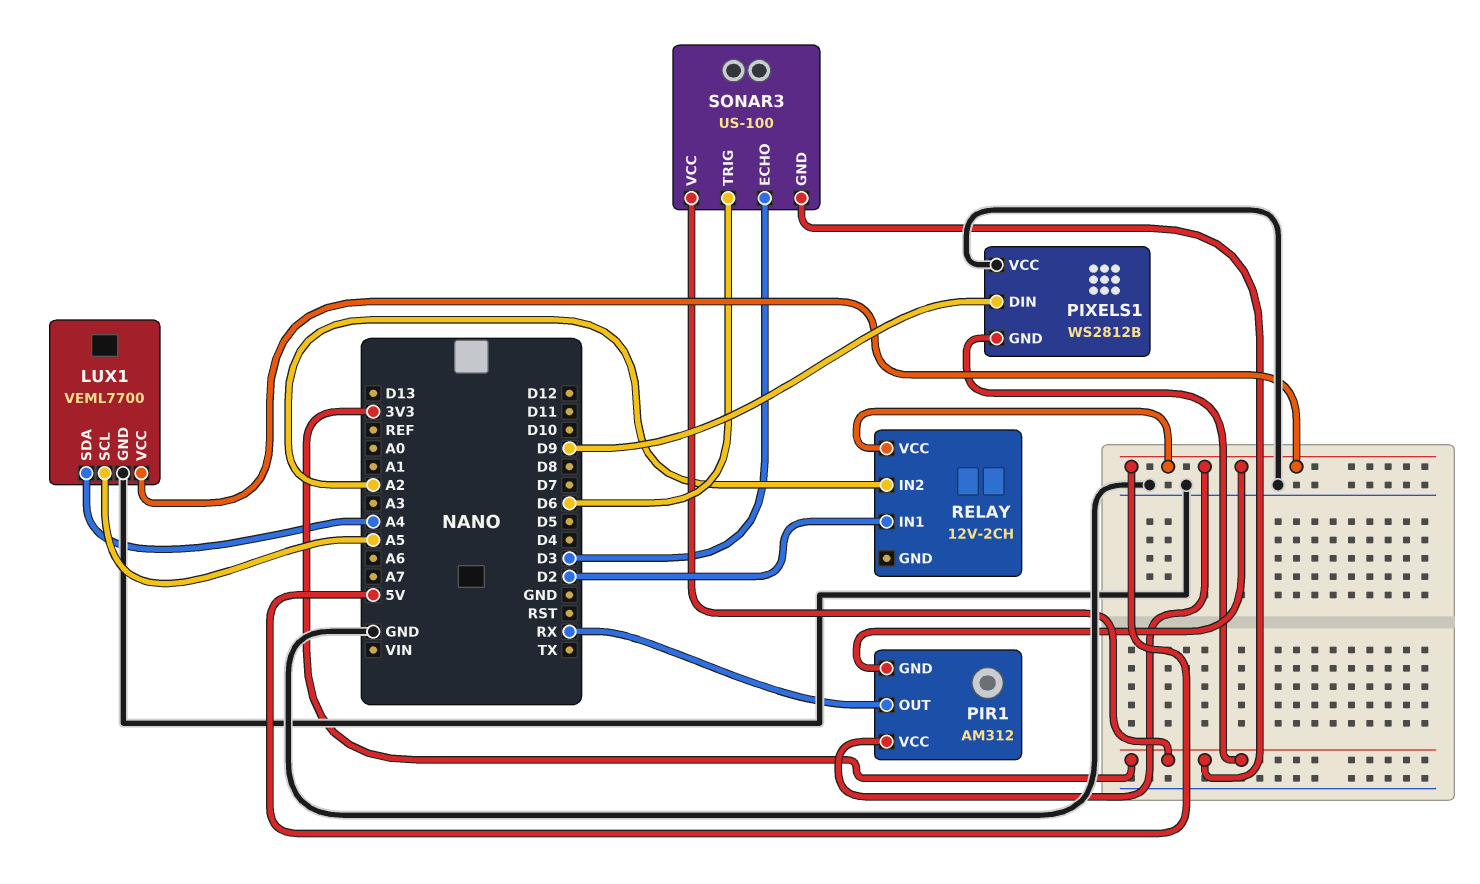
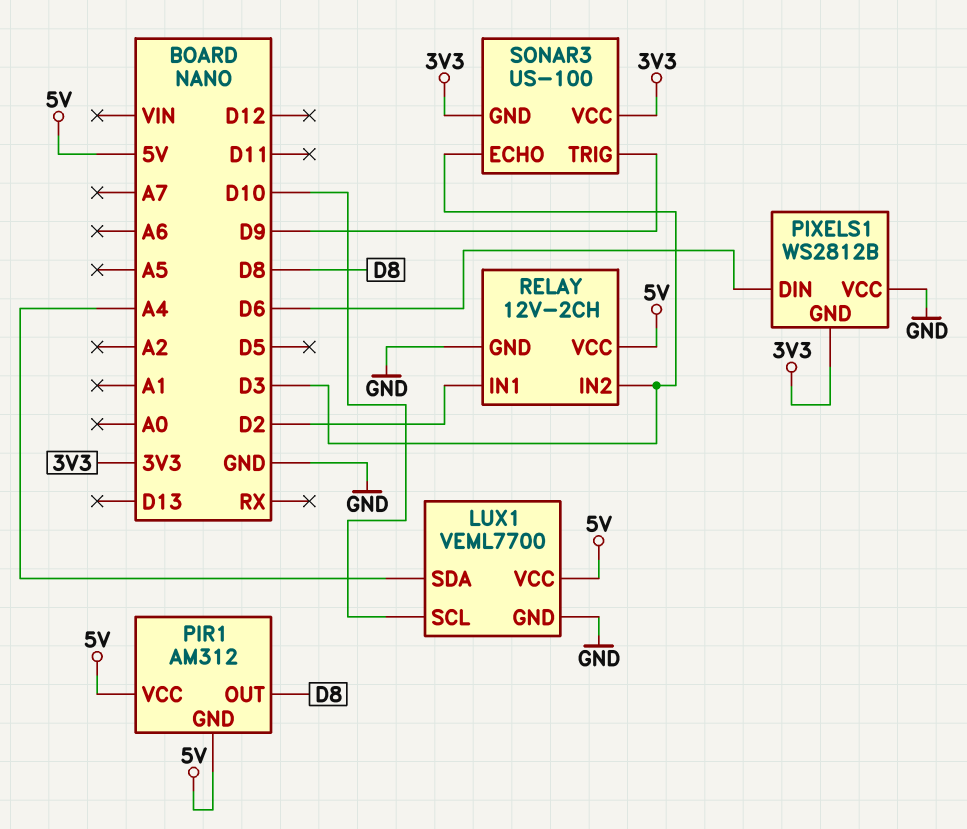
LUX1 pin SCL: A5 -> D10
PIR1 pin OUT: RX -> D8
PIXELS1 pin DIN: D9 -> D6
RELAY pin GND: none -> GND
RELAY pin IN2: A2 -> D3
SONAR3 pin TRIG: D6 -> D9

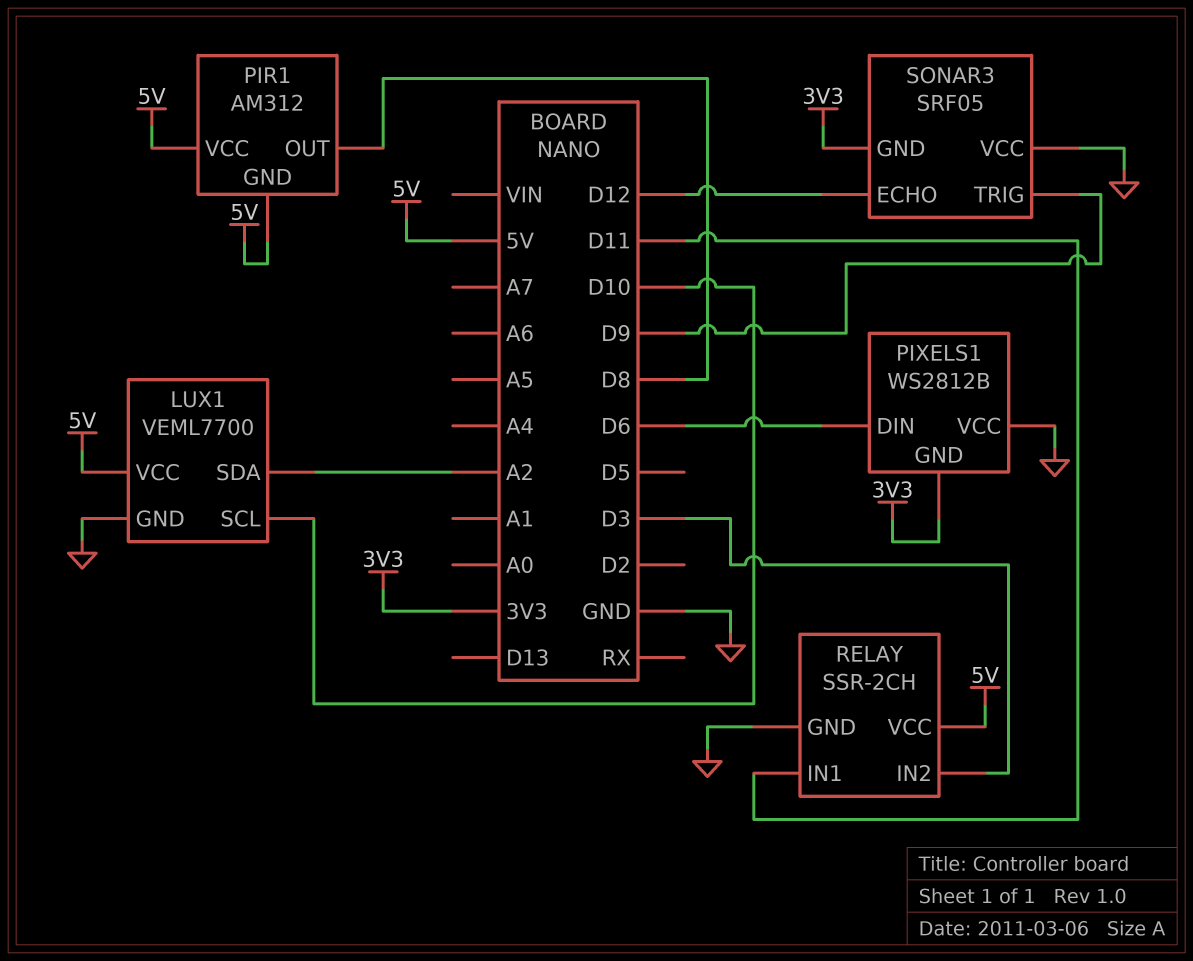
LUX1 pin SDA: A4 -> A2
RELAY: 12V-2CH -> SSR-2CH
RELAY pin IN1: D2 -> D11
SONAR3: US-100 -> SRF05
SONAR3 pin ECHO: D3 -> D12
SONAR3 pin VCC: 3V3 -> GND

